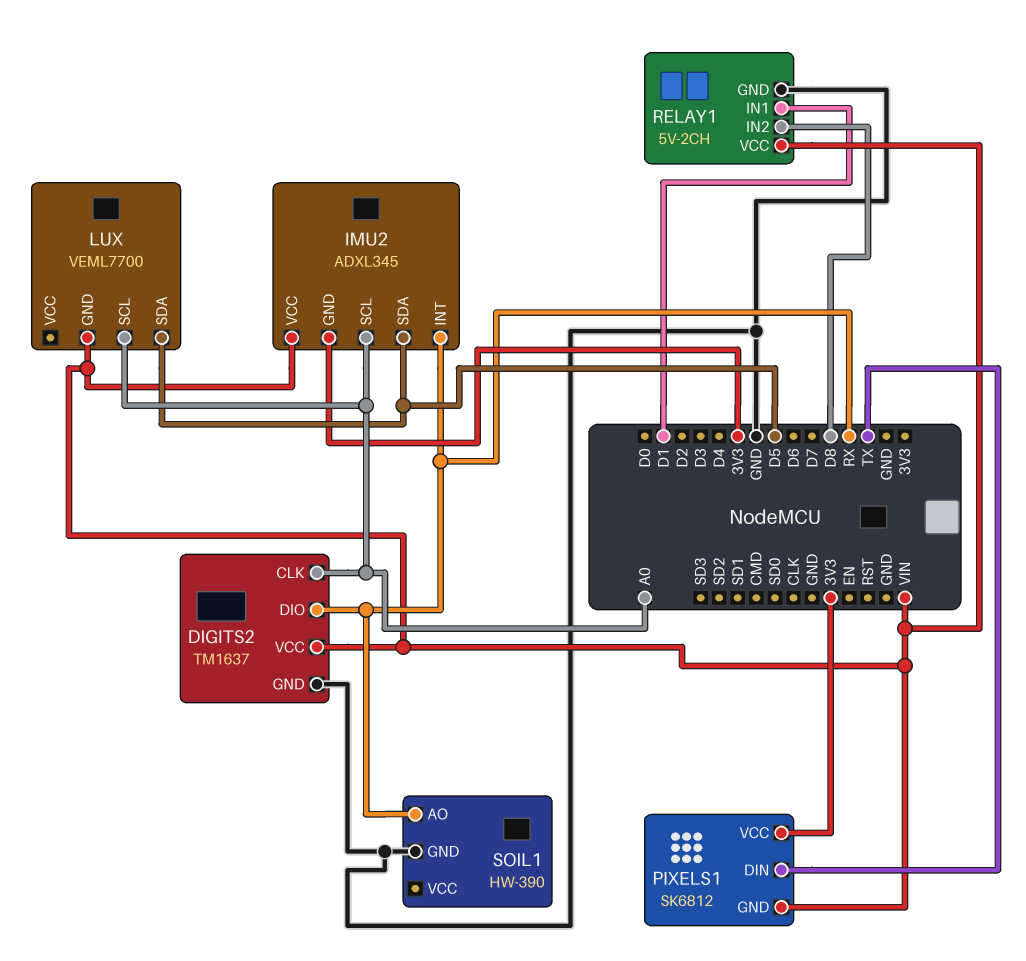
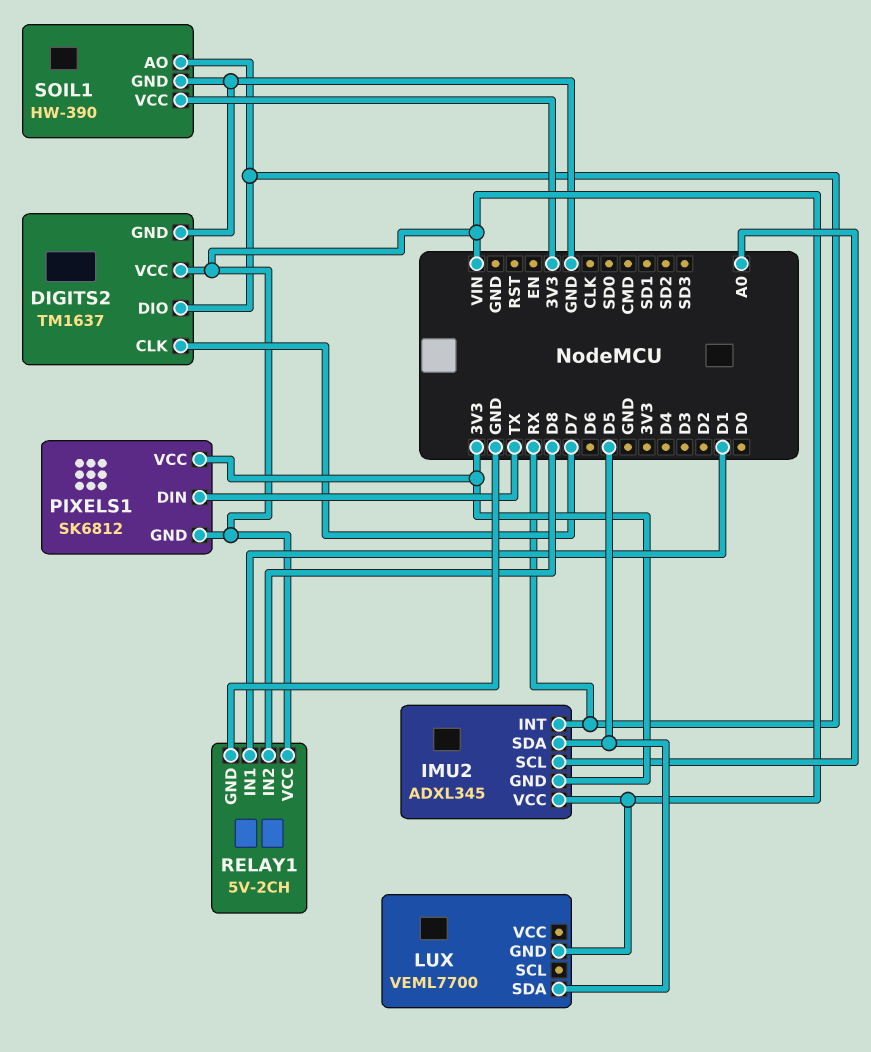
DIGITS2 pin CLK: A0 -> D7
LUX pin SCL: A0 -> none
SOIL1 pin VCC: none -> 3V3

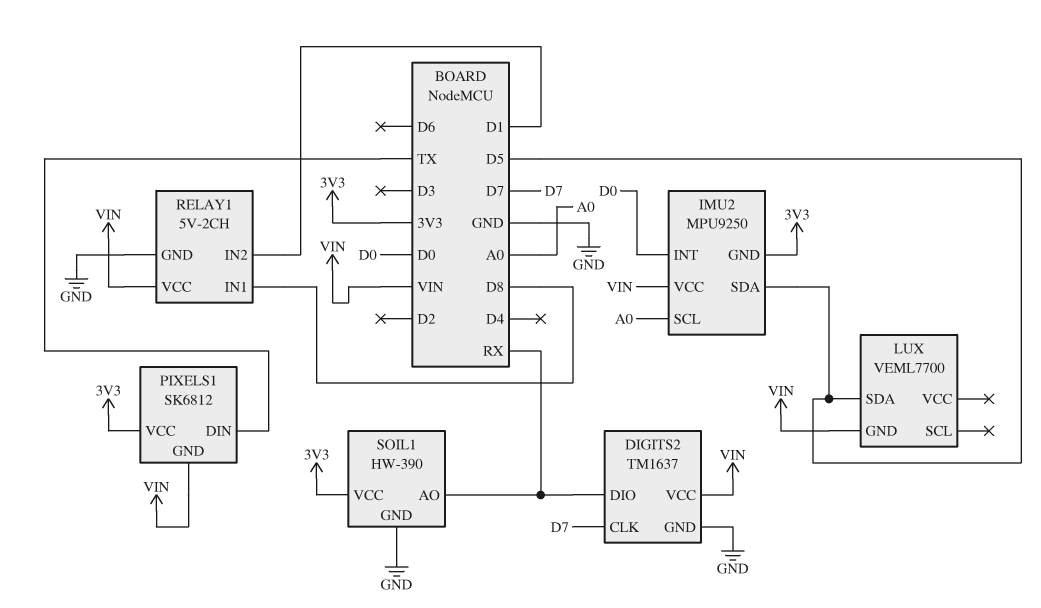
IMU2: ADXL345 -> MPU9250
IMU2 pin INT: RX -> D0
RELAY1 pin IN1: D1 -> D8
RELAY1 pin IN2: D8 -> D1

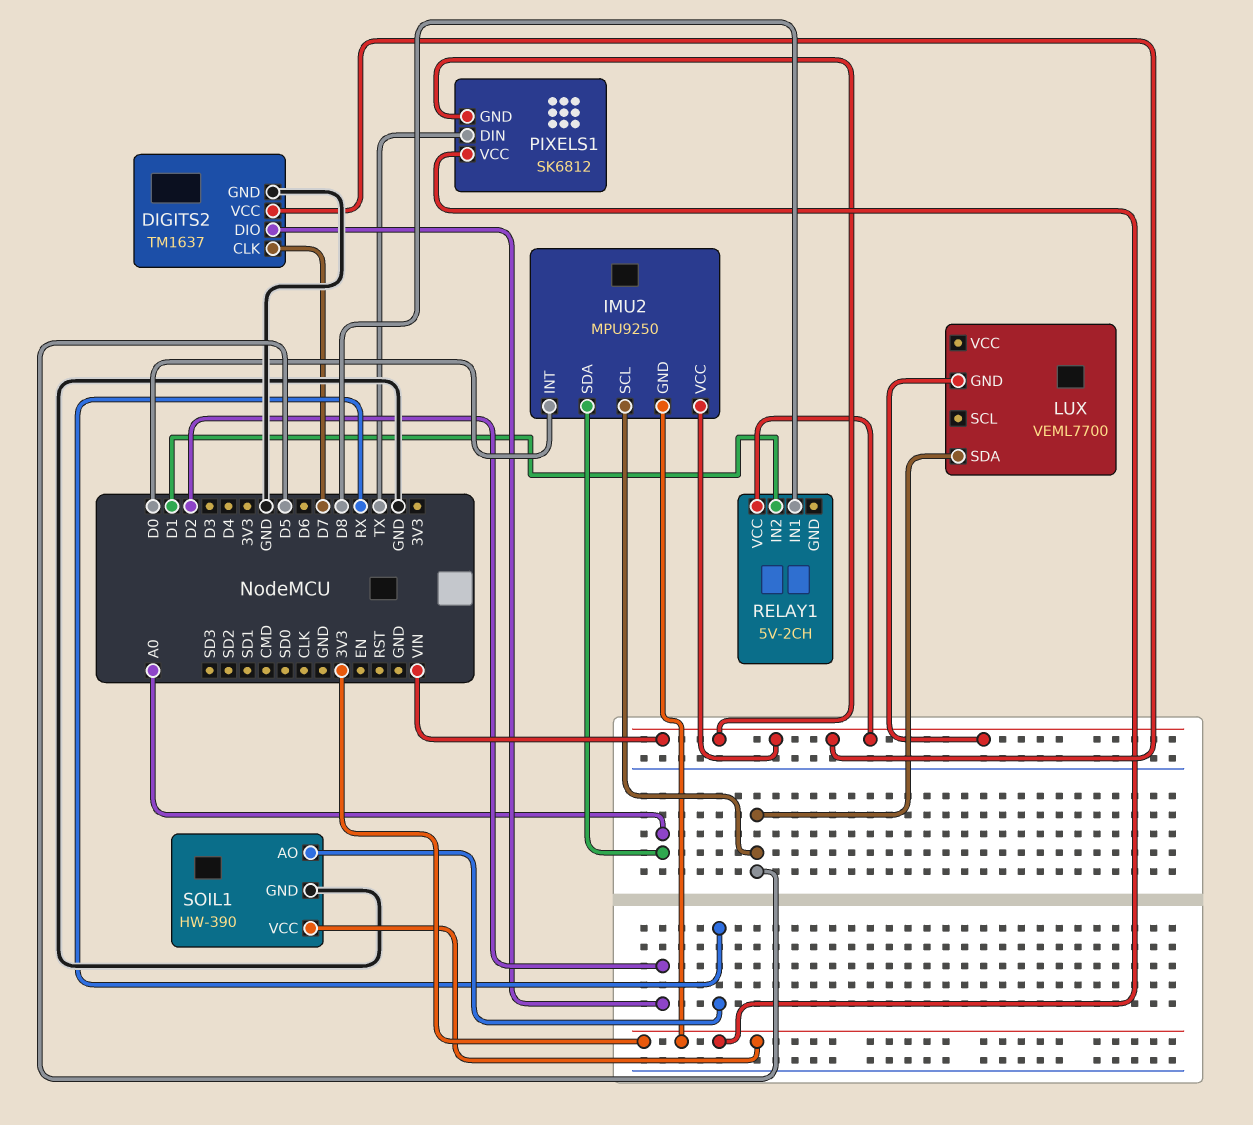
DIGITS2 pin DIO: RX -> D2
IMU2 pin SCL: A0 -> D5
IMU2 pin SDA: D5 -> A0
RELAY1 pin GND: GND -> none

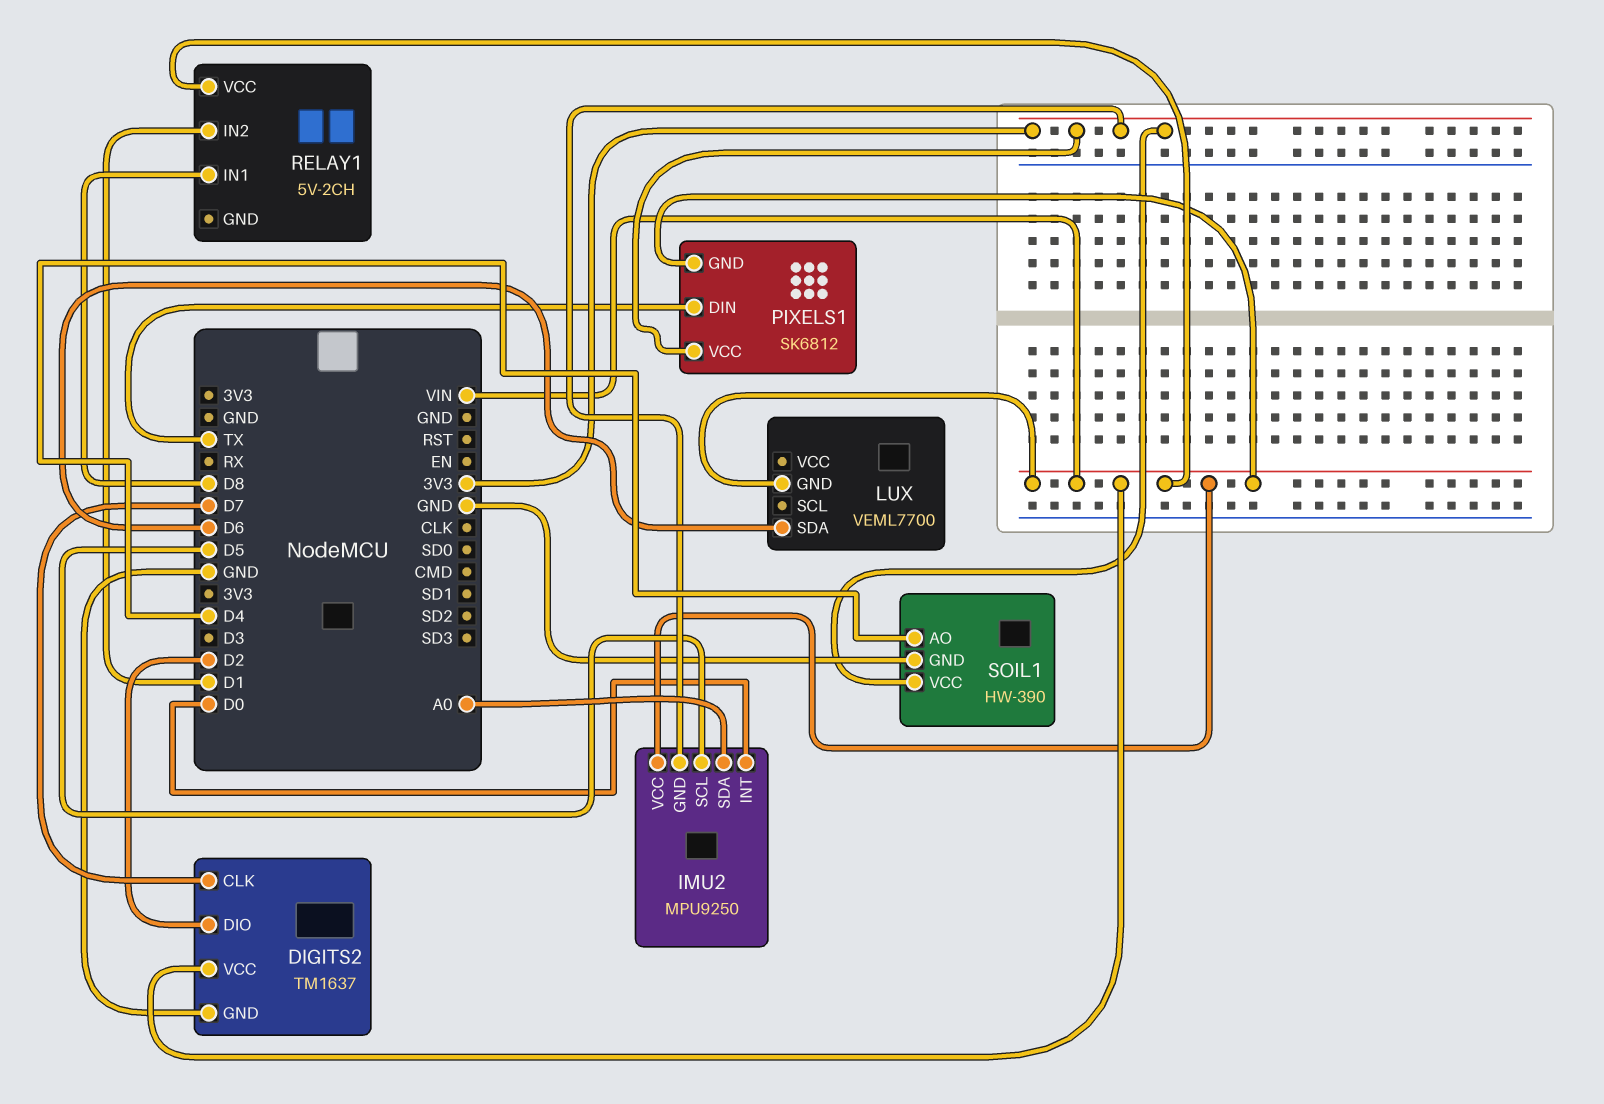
LUX pin SDA: D5 -> D6
SOIL1 pin AO: RX -> D4

